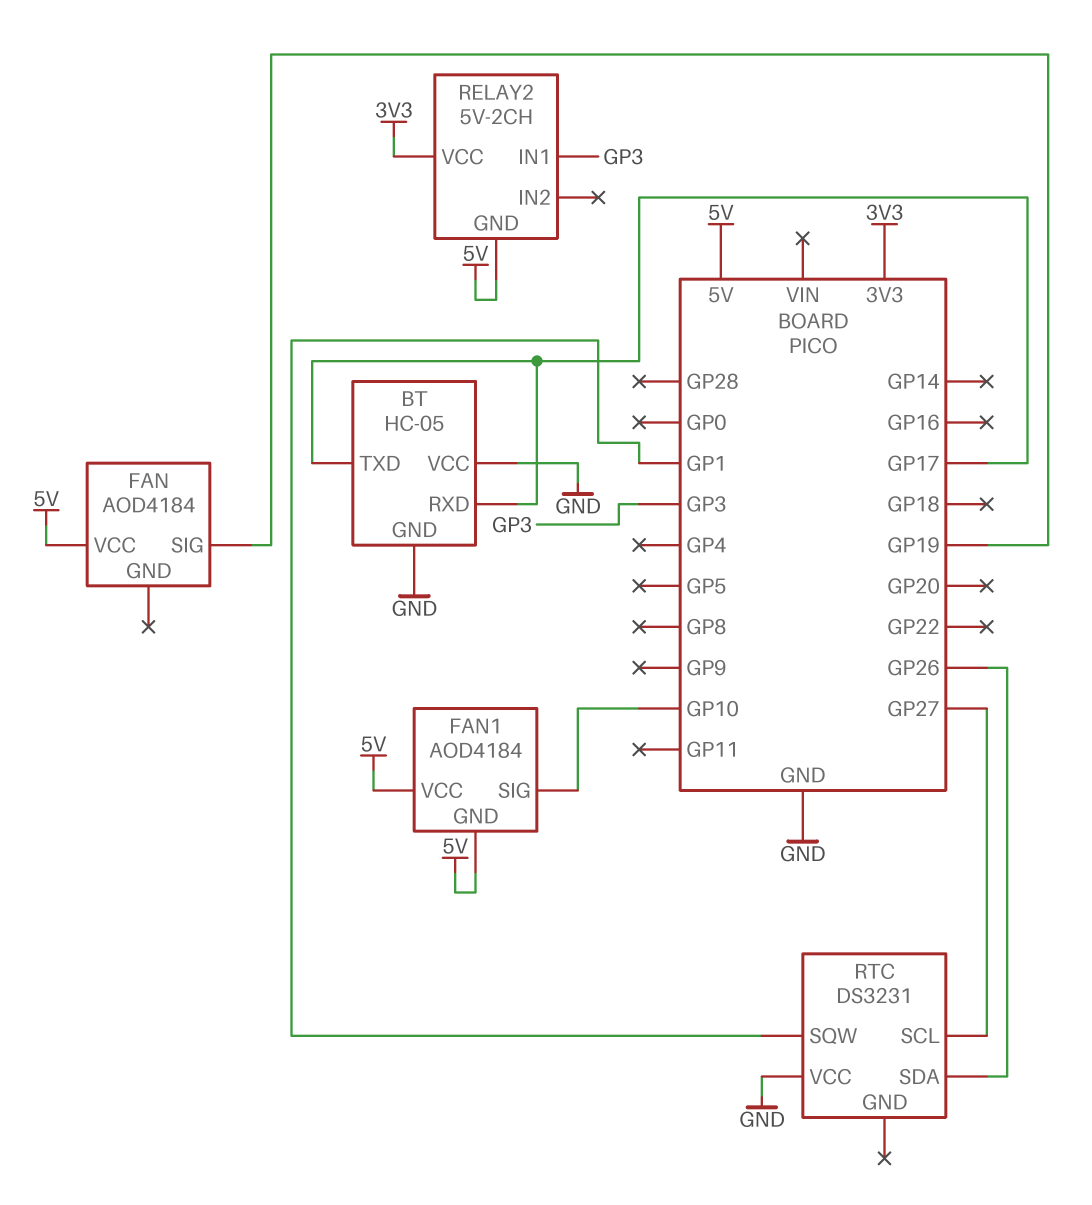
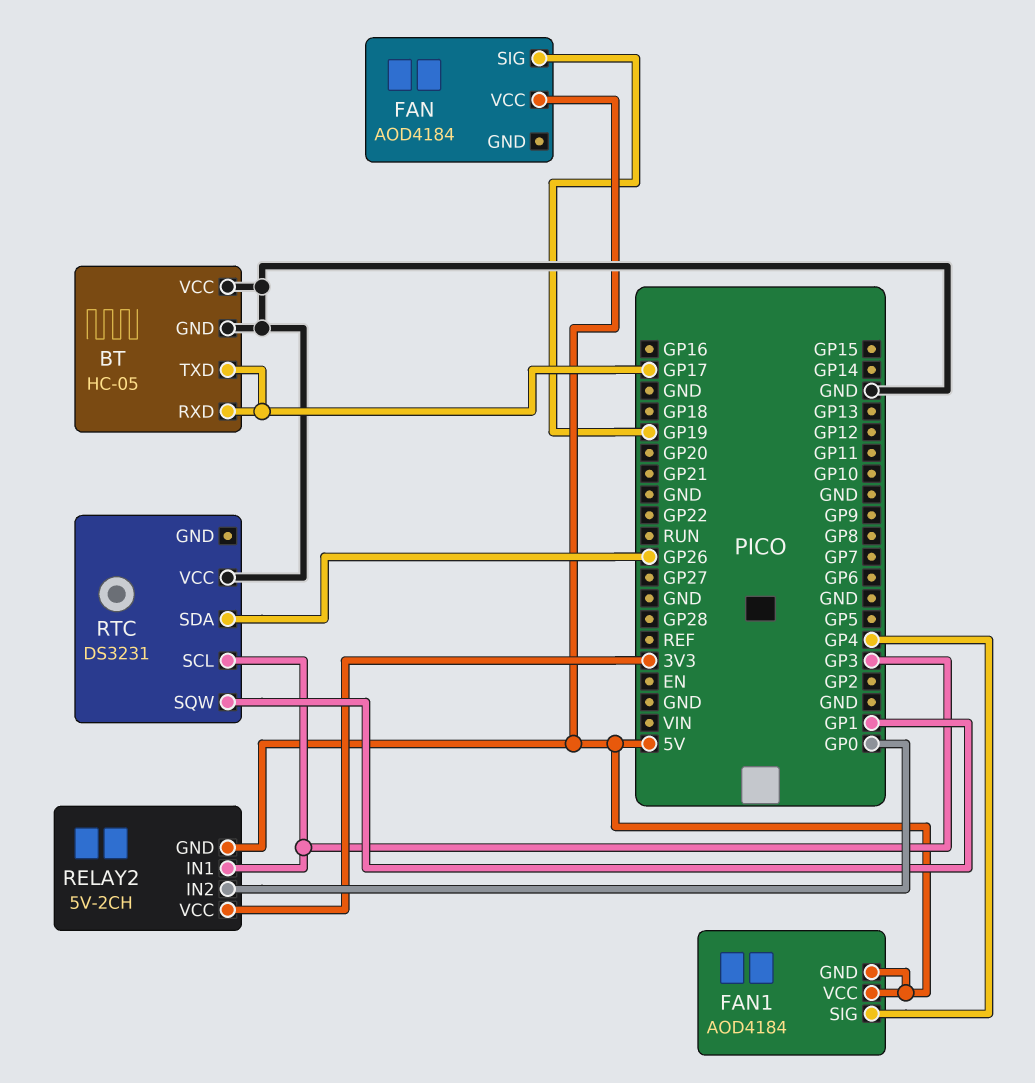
FAN1 pin SIG: GP10 -> GP4
RELAY2 pin IN2: none -> GP0
RTC pin SCL: GP27 -> GP3

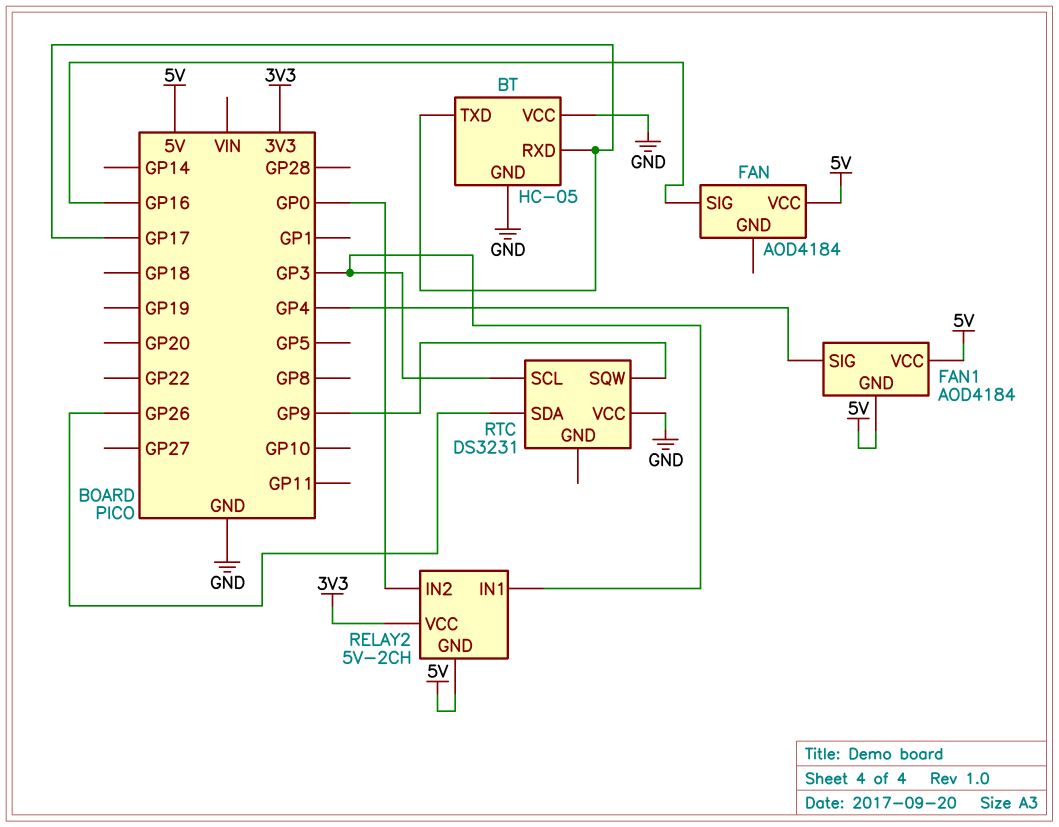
FAN pin SIG: GP19 -> GP16
RTC pin SQW: GP1 -> GP9

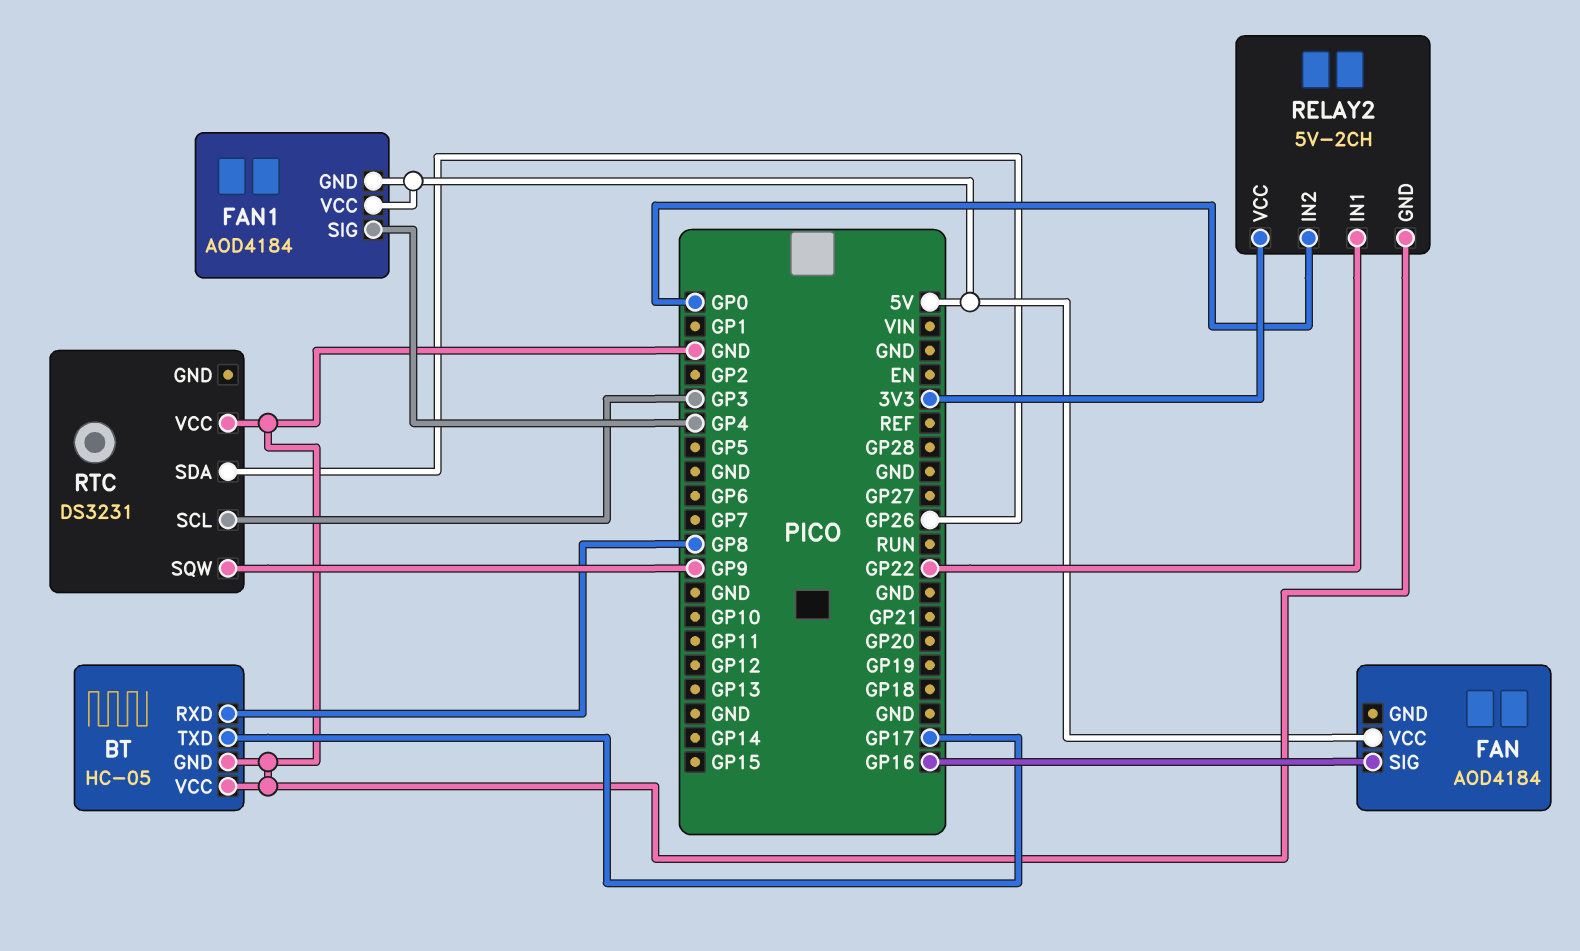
BT pin RXD: GP17 -> GP8
RELAY2 pin GND: 5V -> GND
RELAY2 pin IN1: GP3 -> GP22

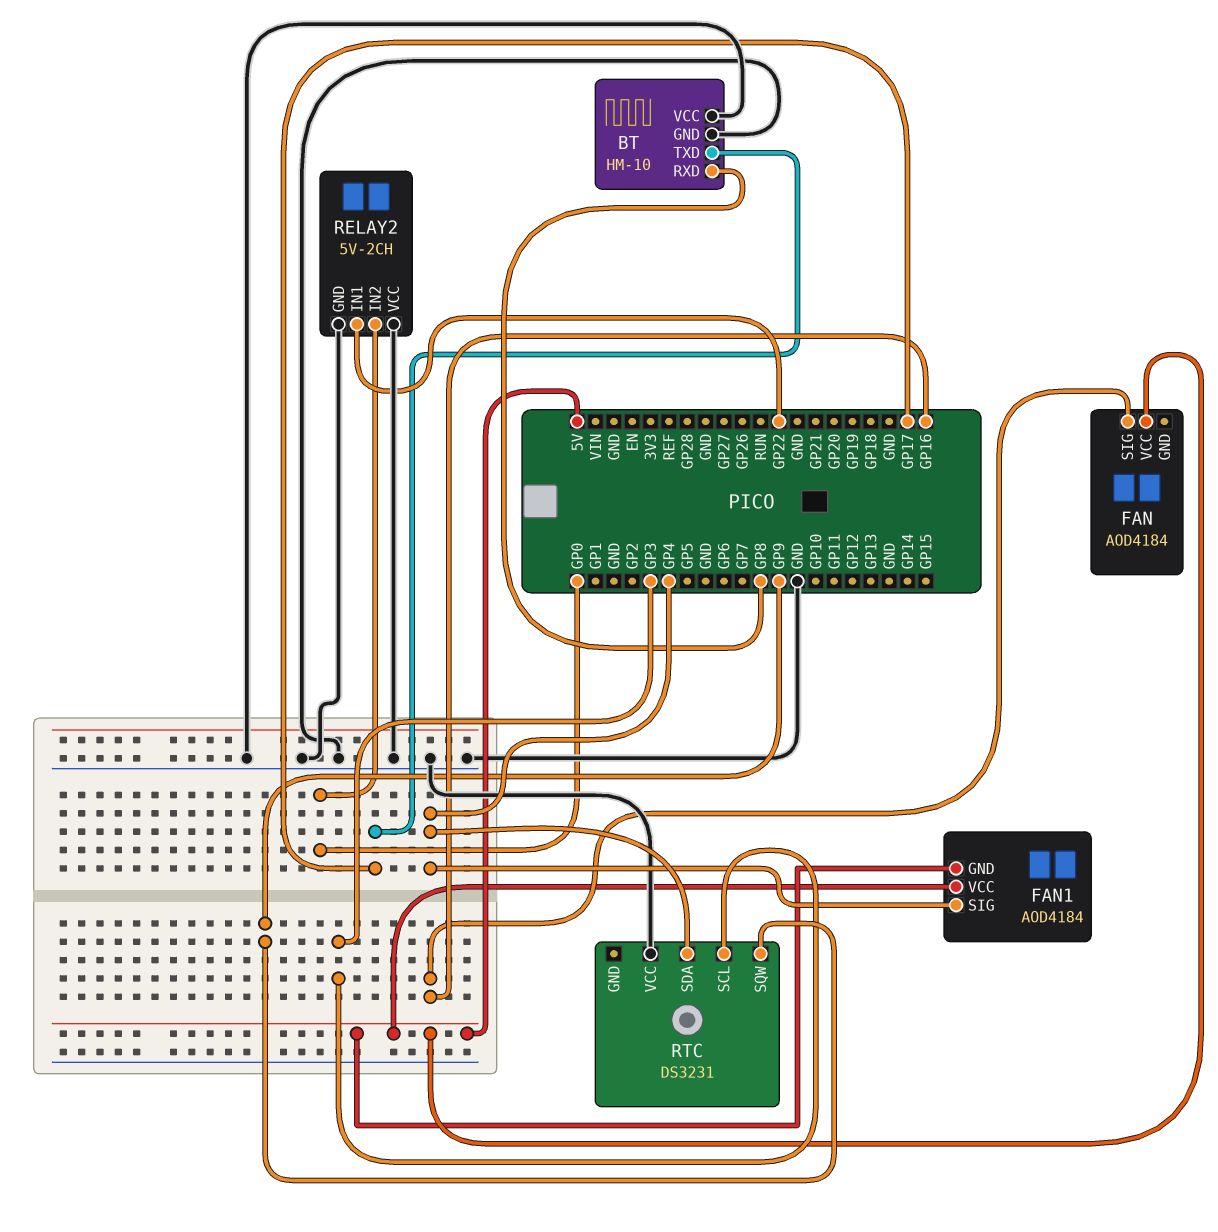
BT: HC-05 -> HM-10
RELAY2 pin VCC: 3V3 -> GND
RTC pin SDA: GP26 -> GP4

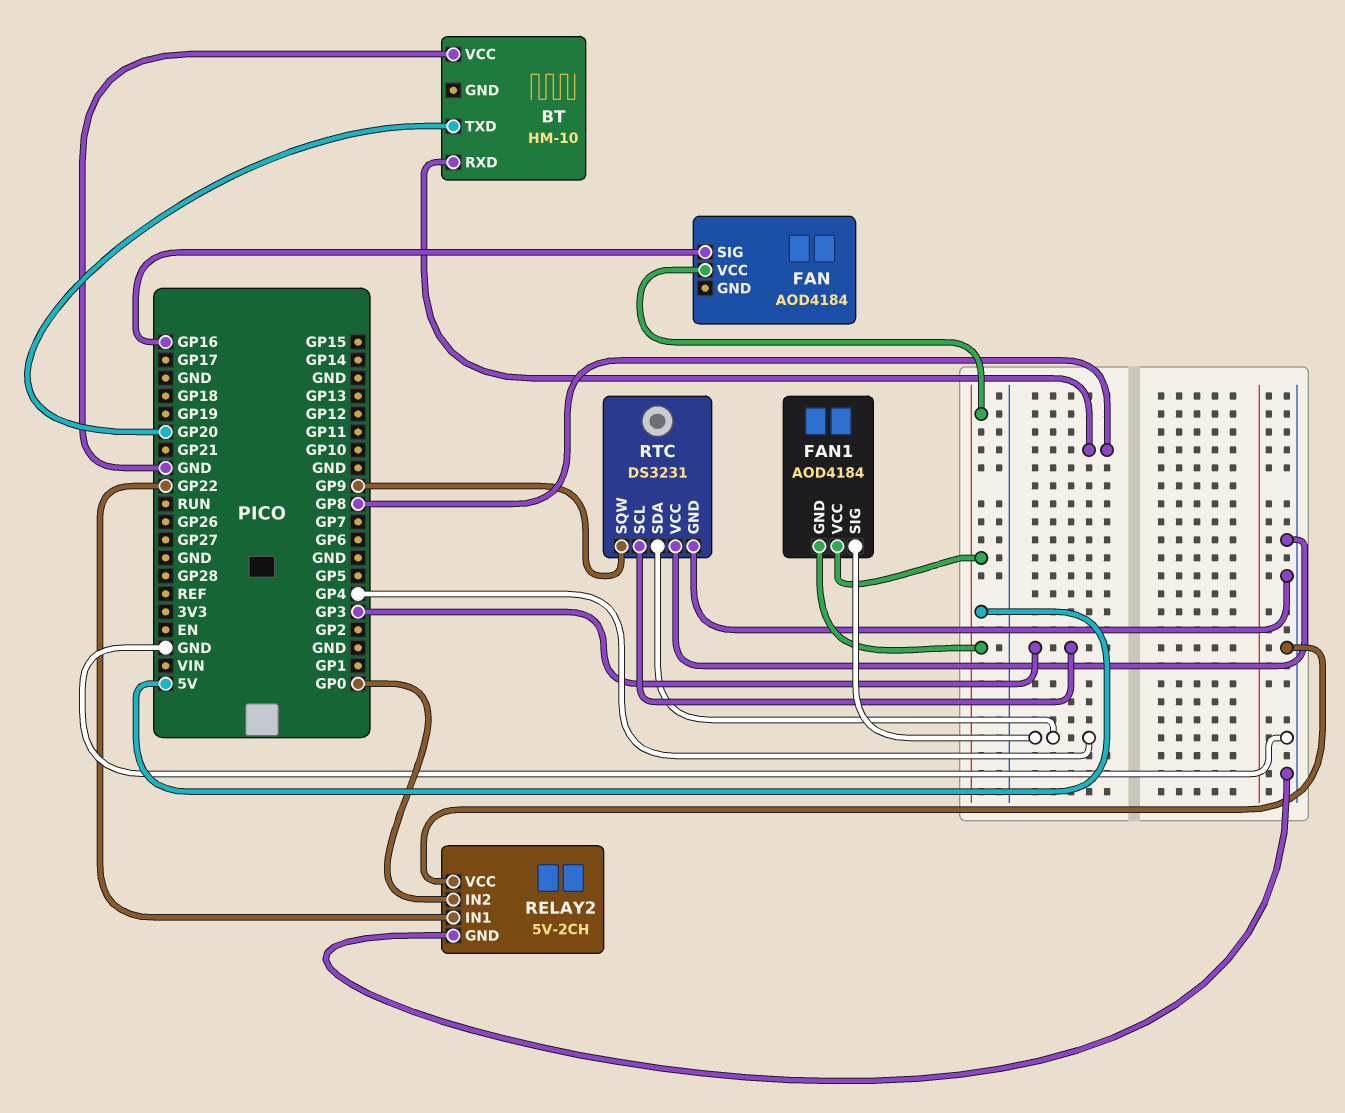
BT pin GND: GND -> none
BT pin TXD: GP17 -> GP20
RTC pin GND: none -> GND

